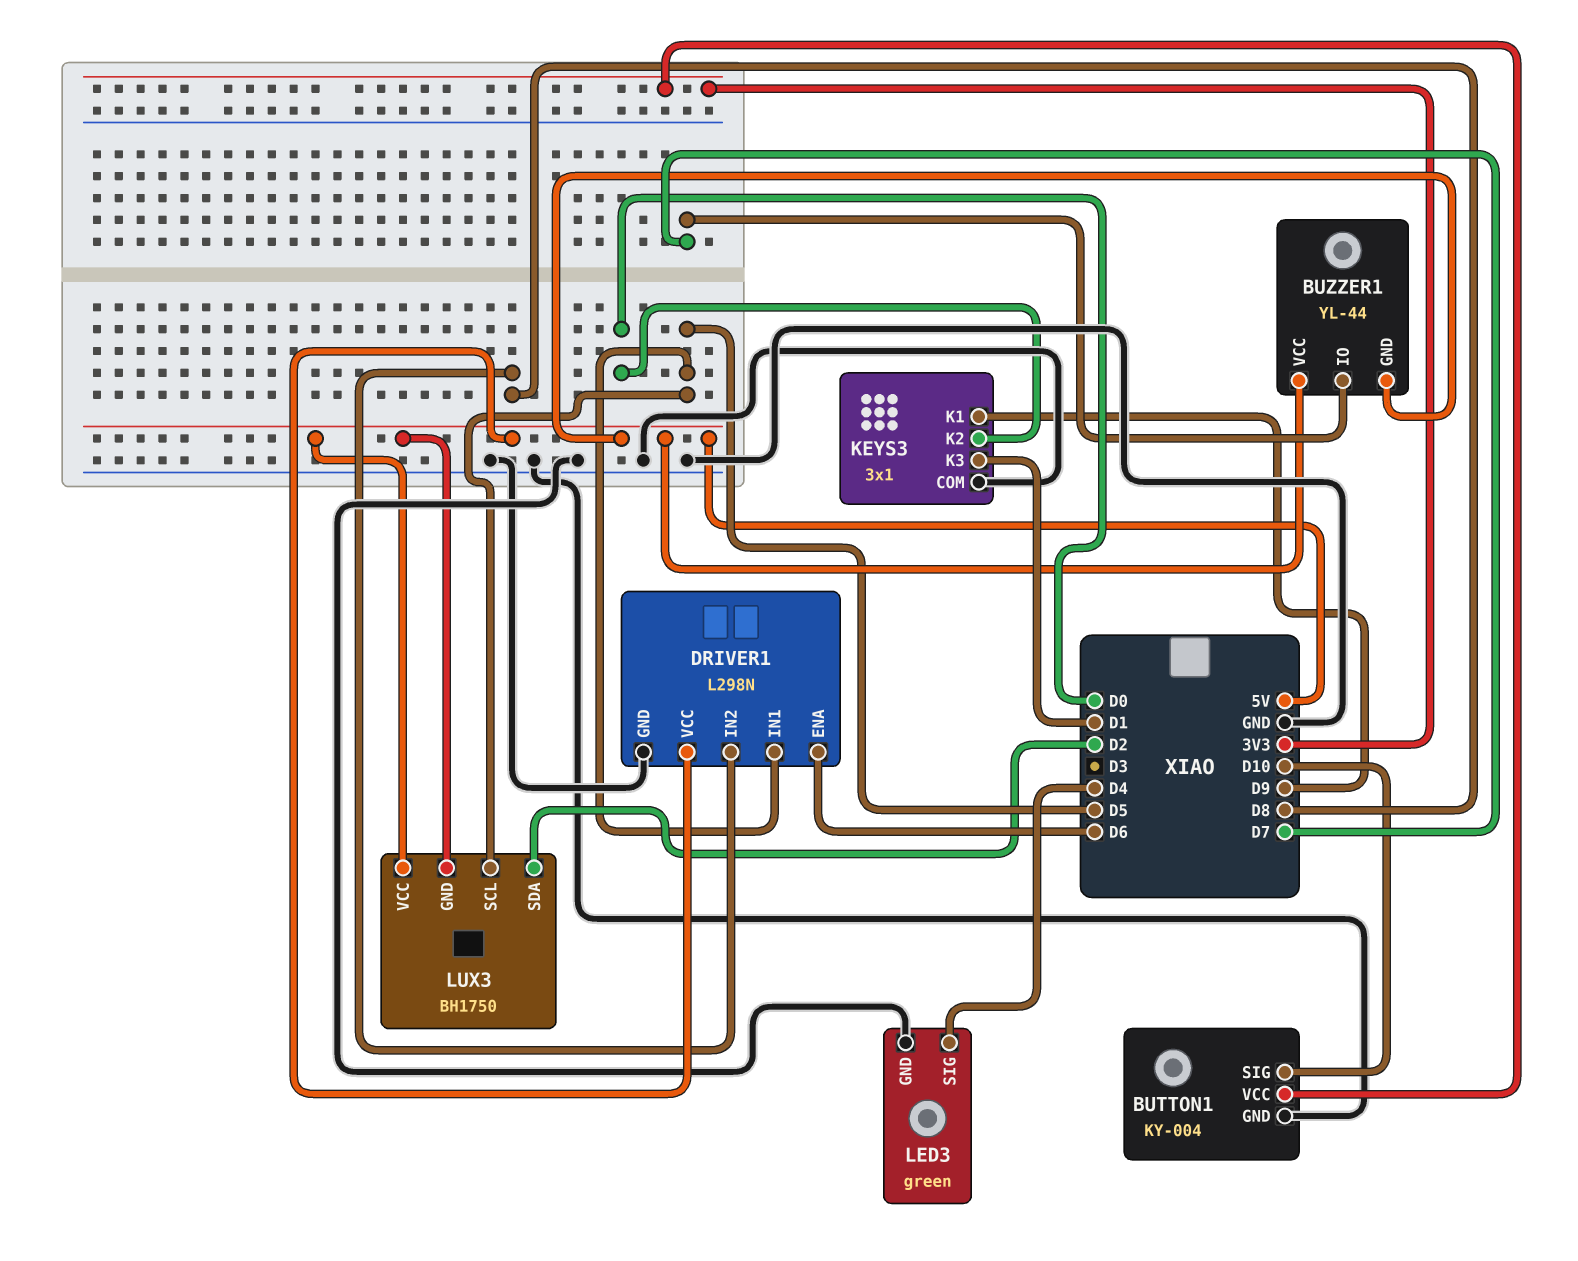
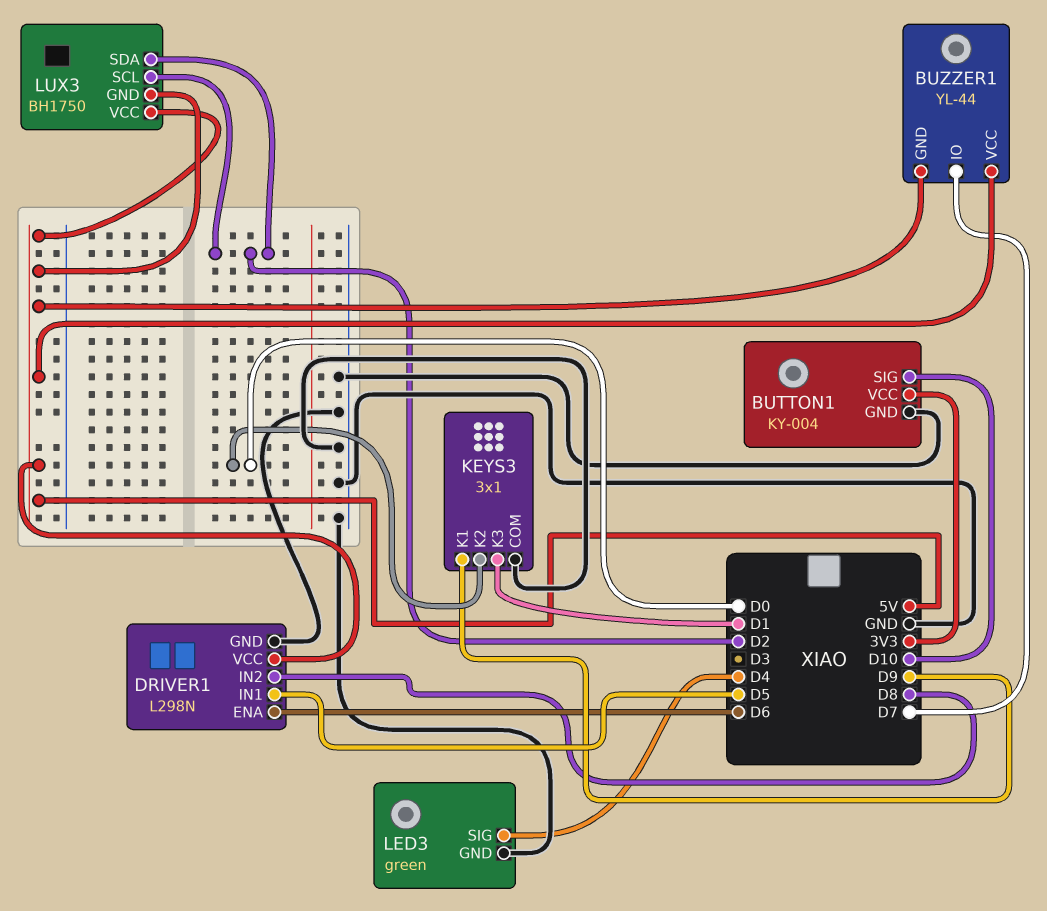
LUX3 pin SCL: D5 -> D2

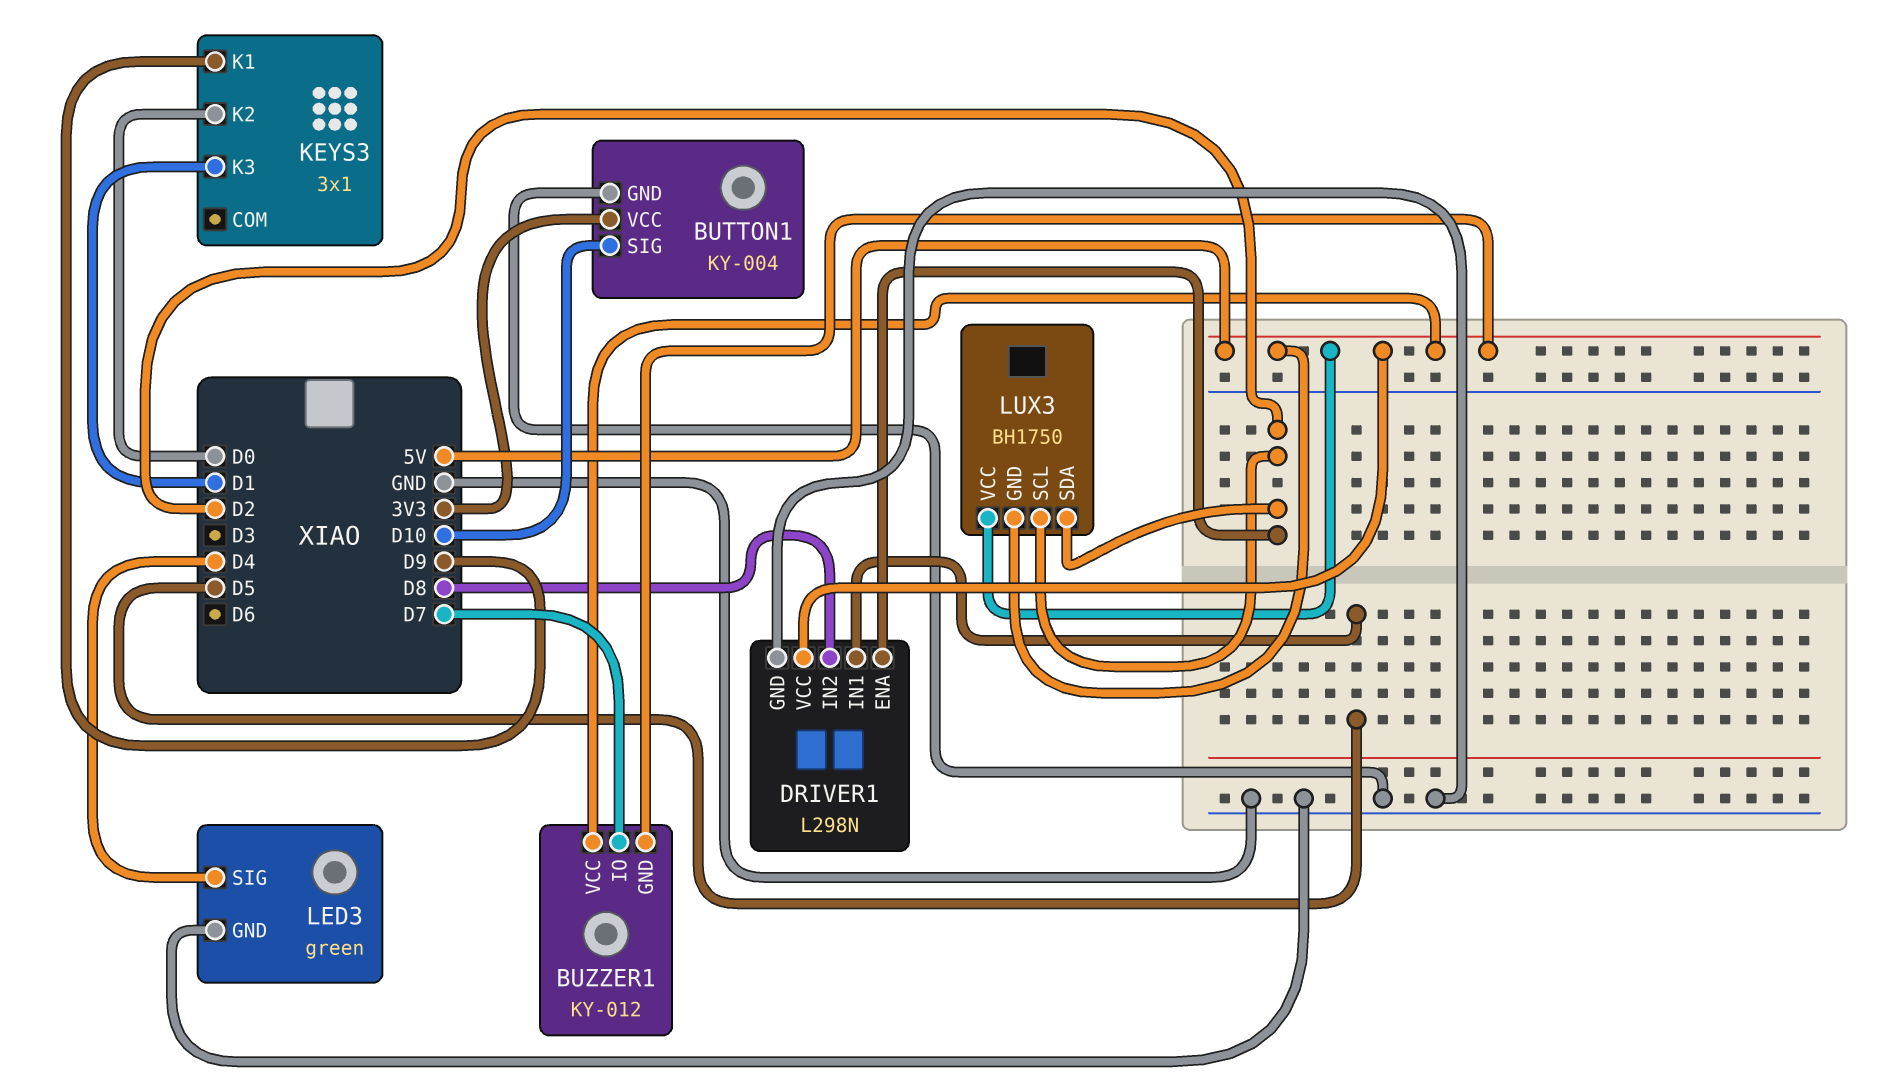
BUZZER1: YL-44 -> KY-012
DRIVER1 pin ENA: D6 -> D2
KEYS3 pin COM: GND -> none

